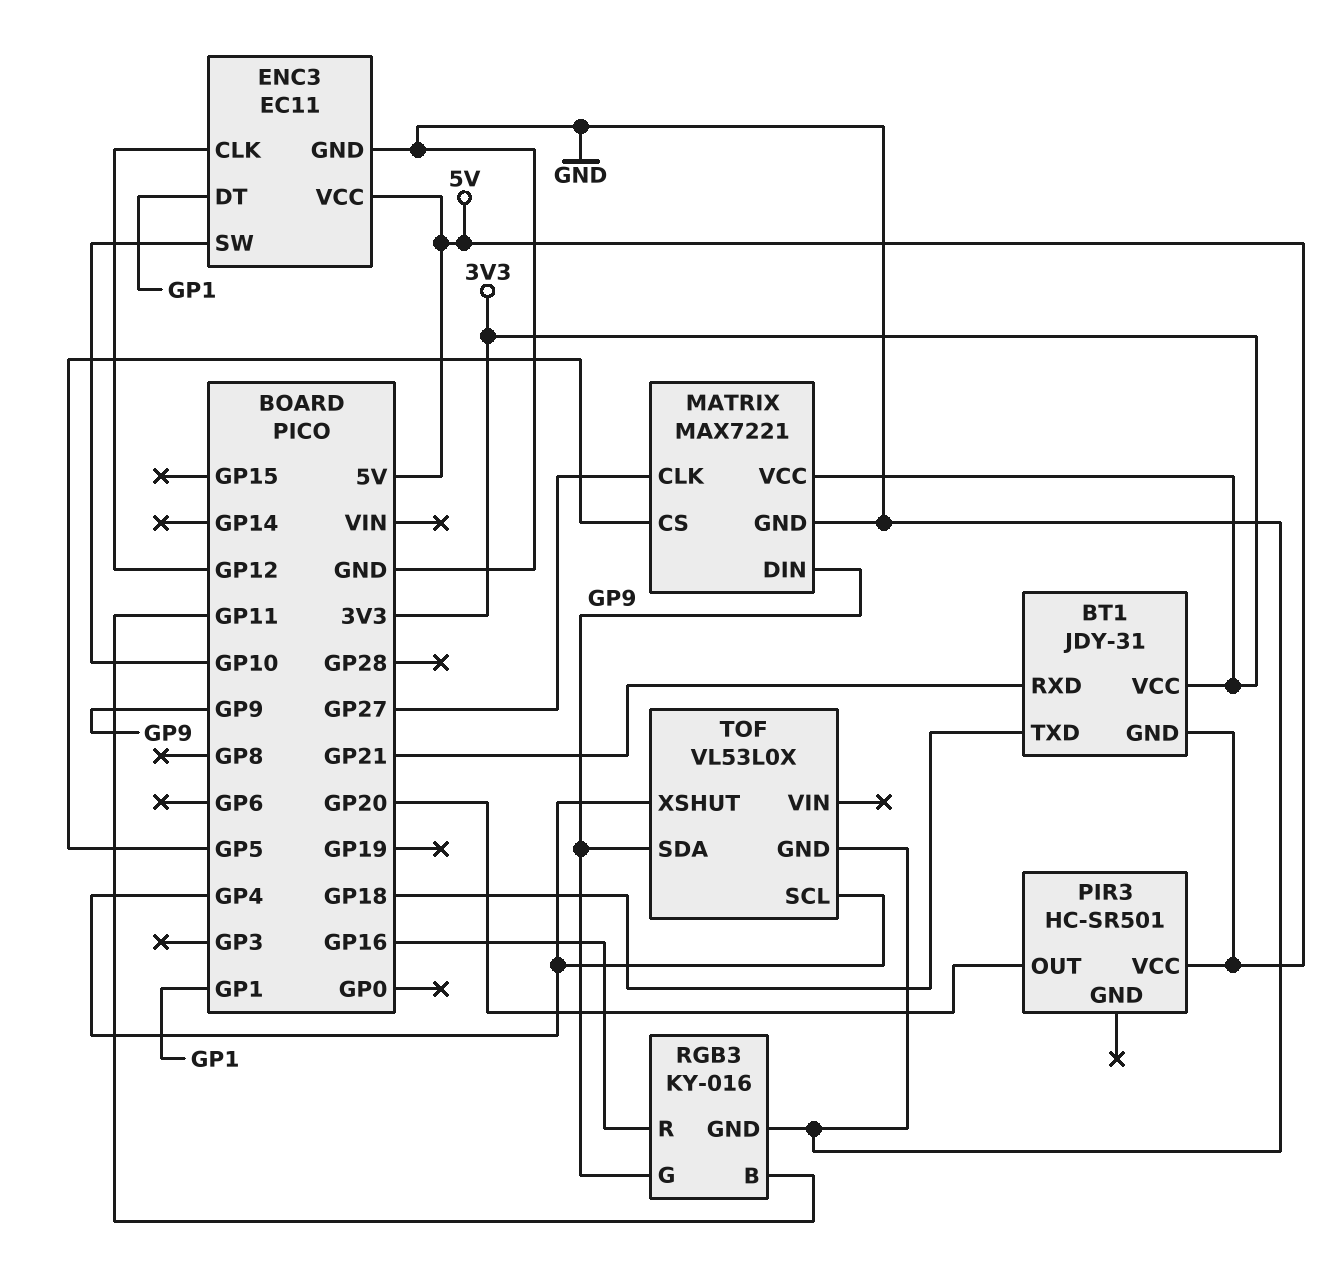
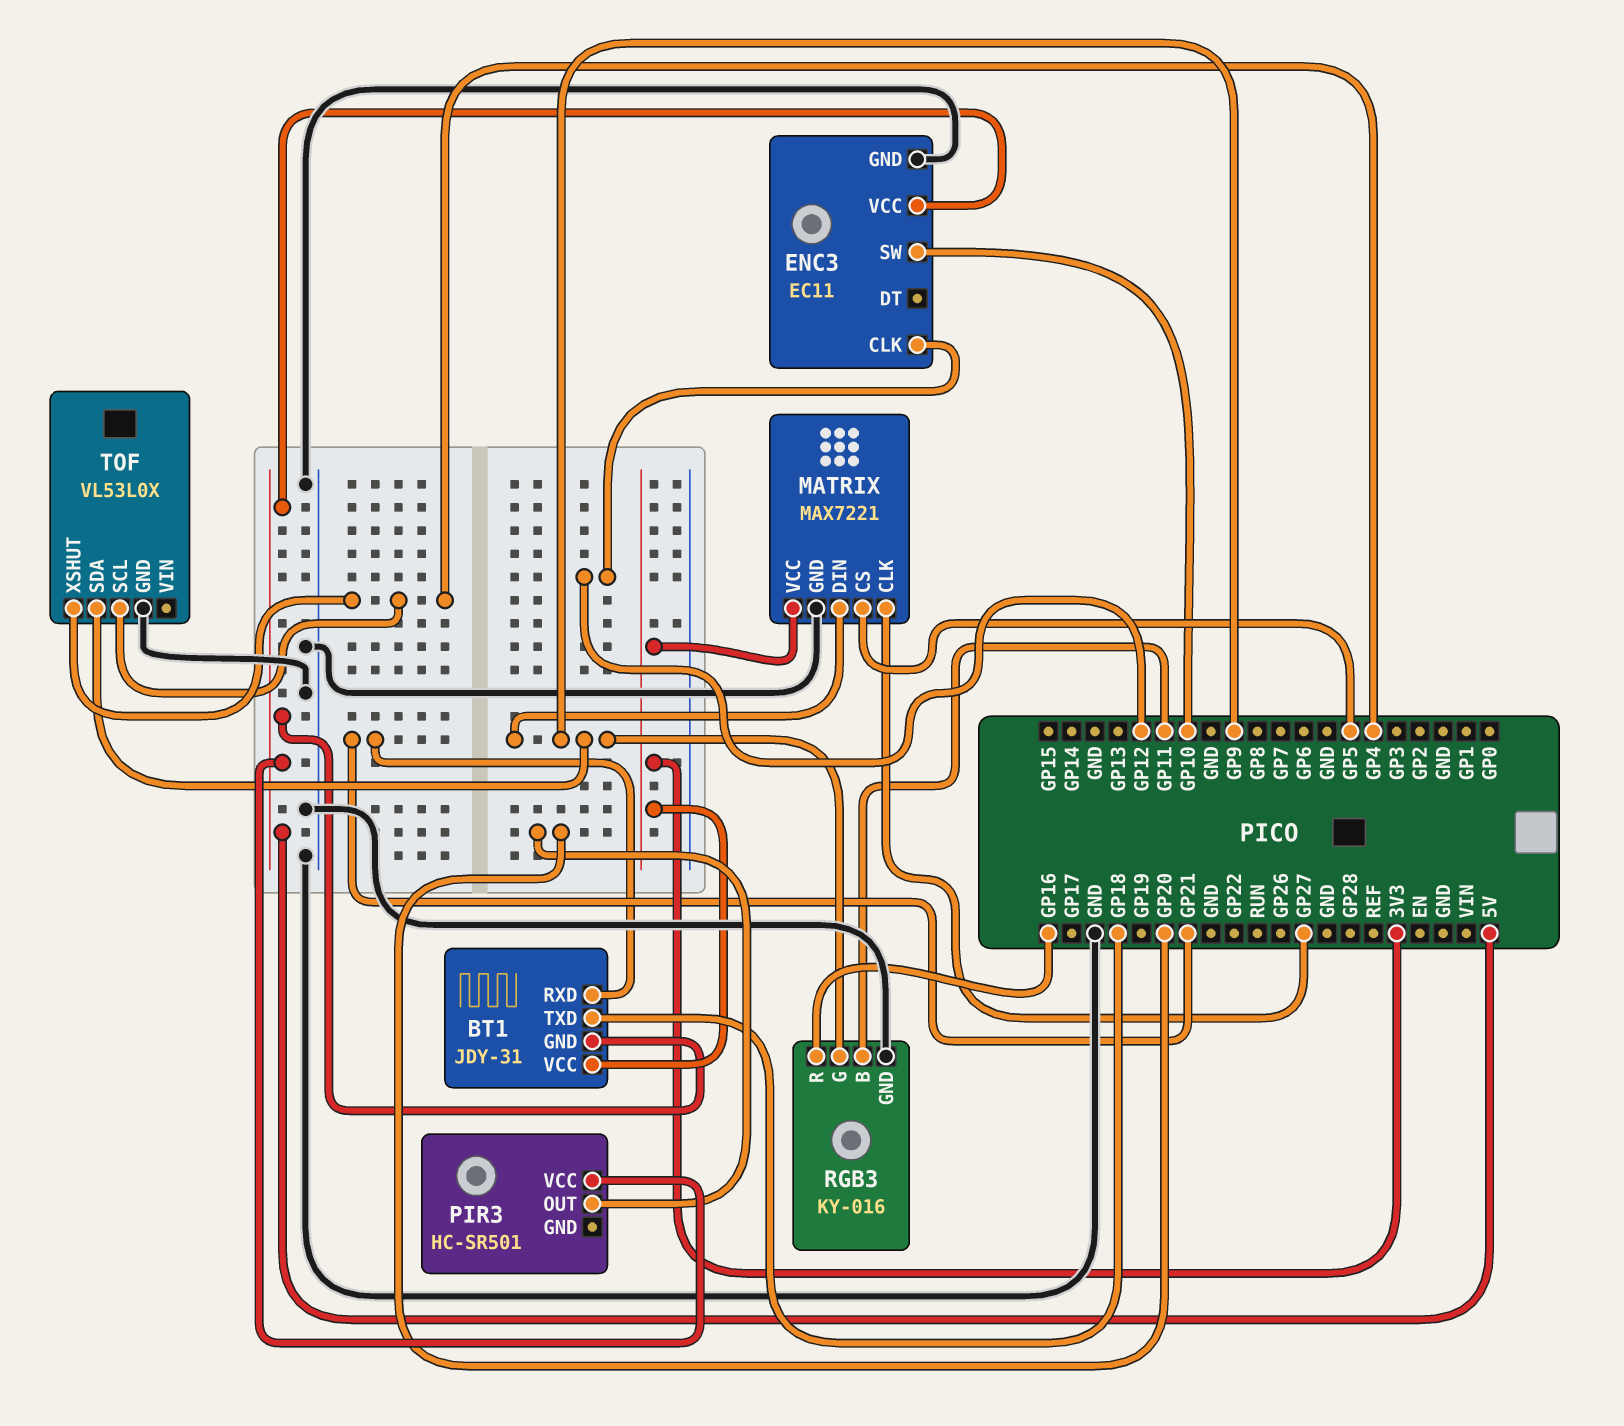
ENC3 pin DT: GP1 -> none

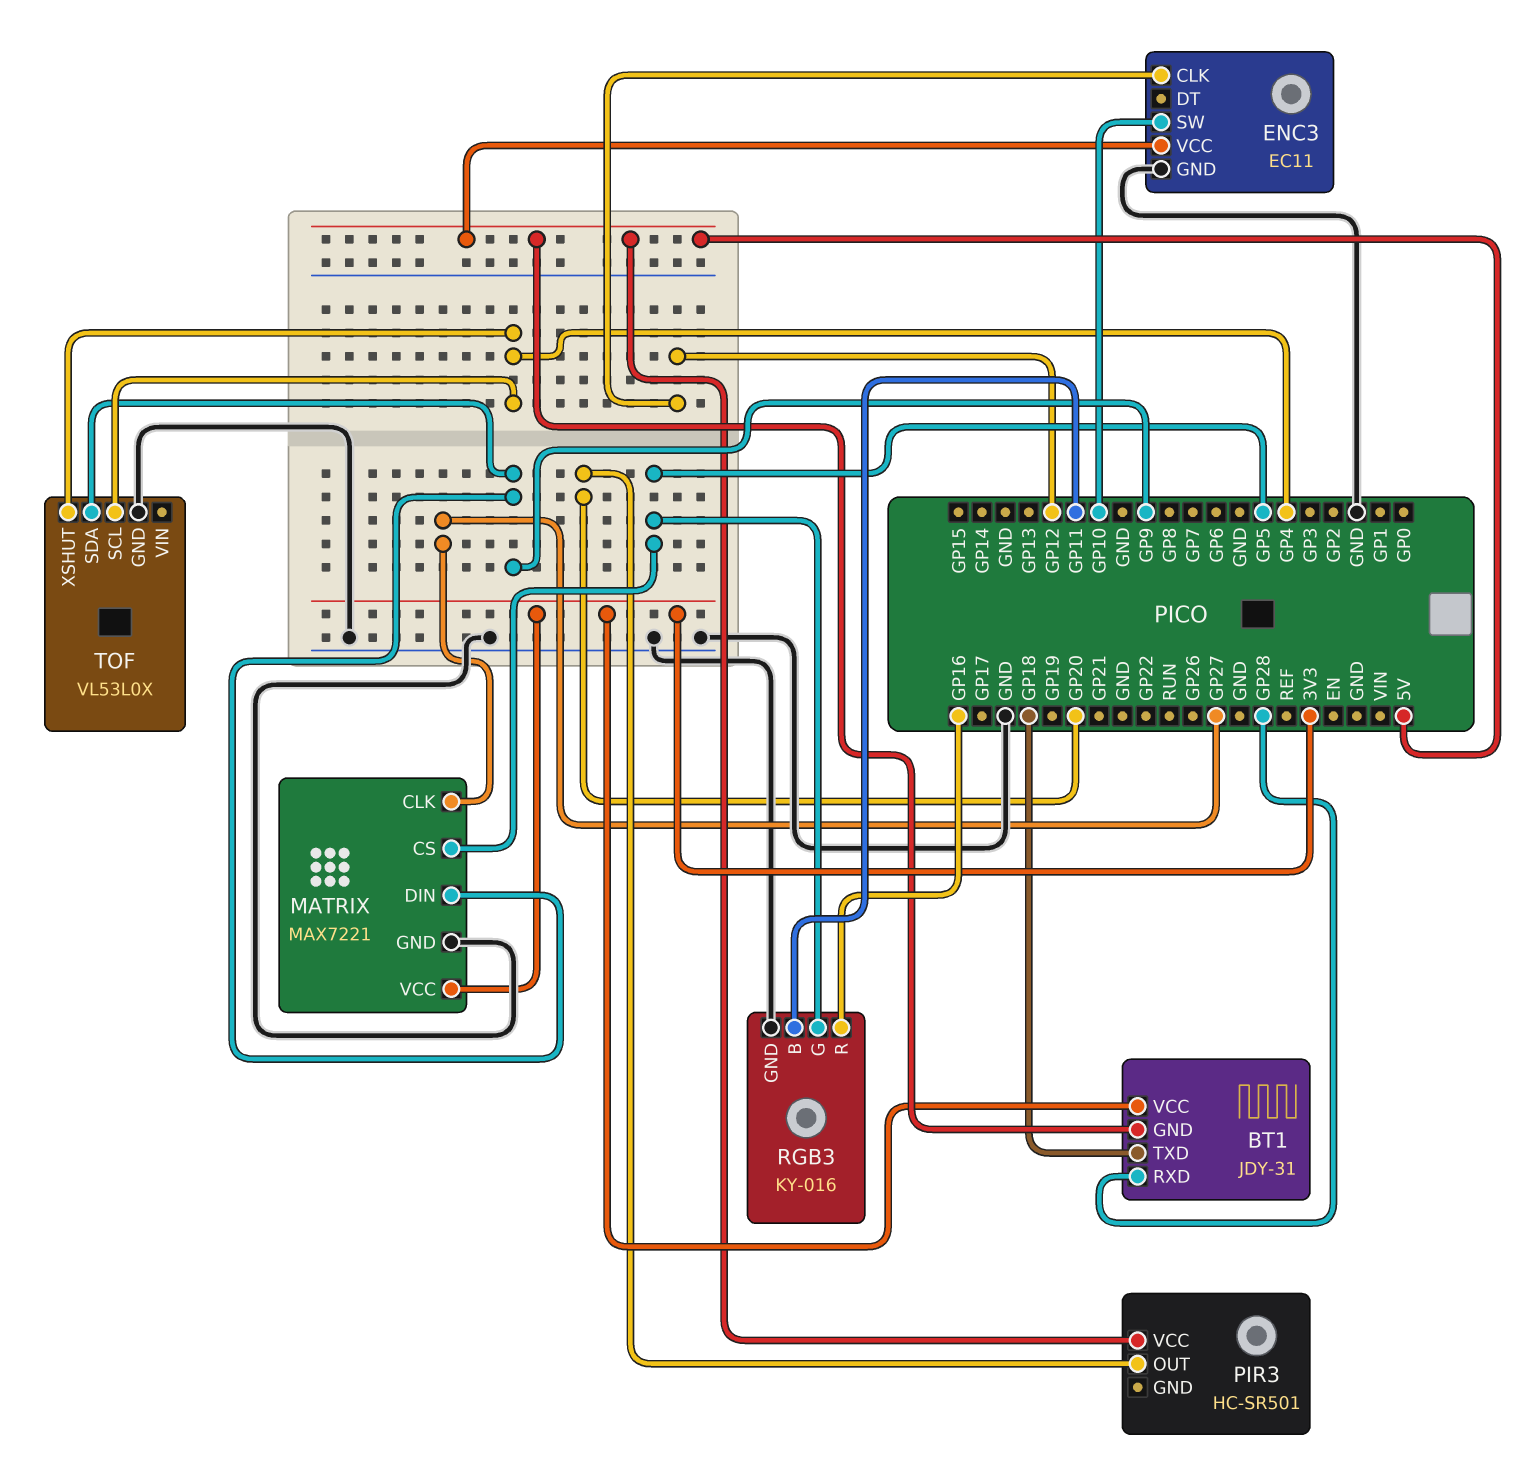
BT1 pin RXD: GP21 -> GP28
RGB3 pin G: GP9 -> GP5

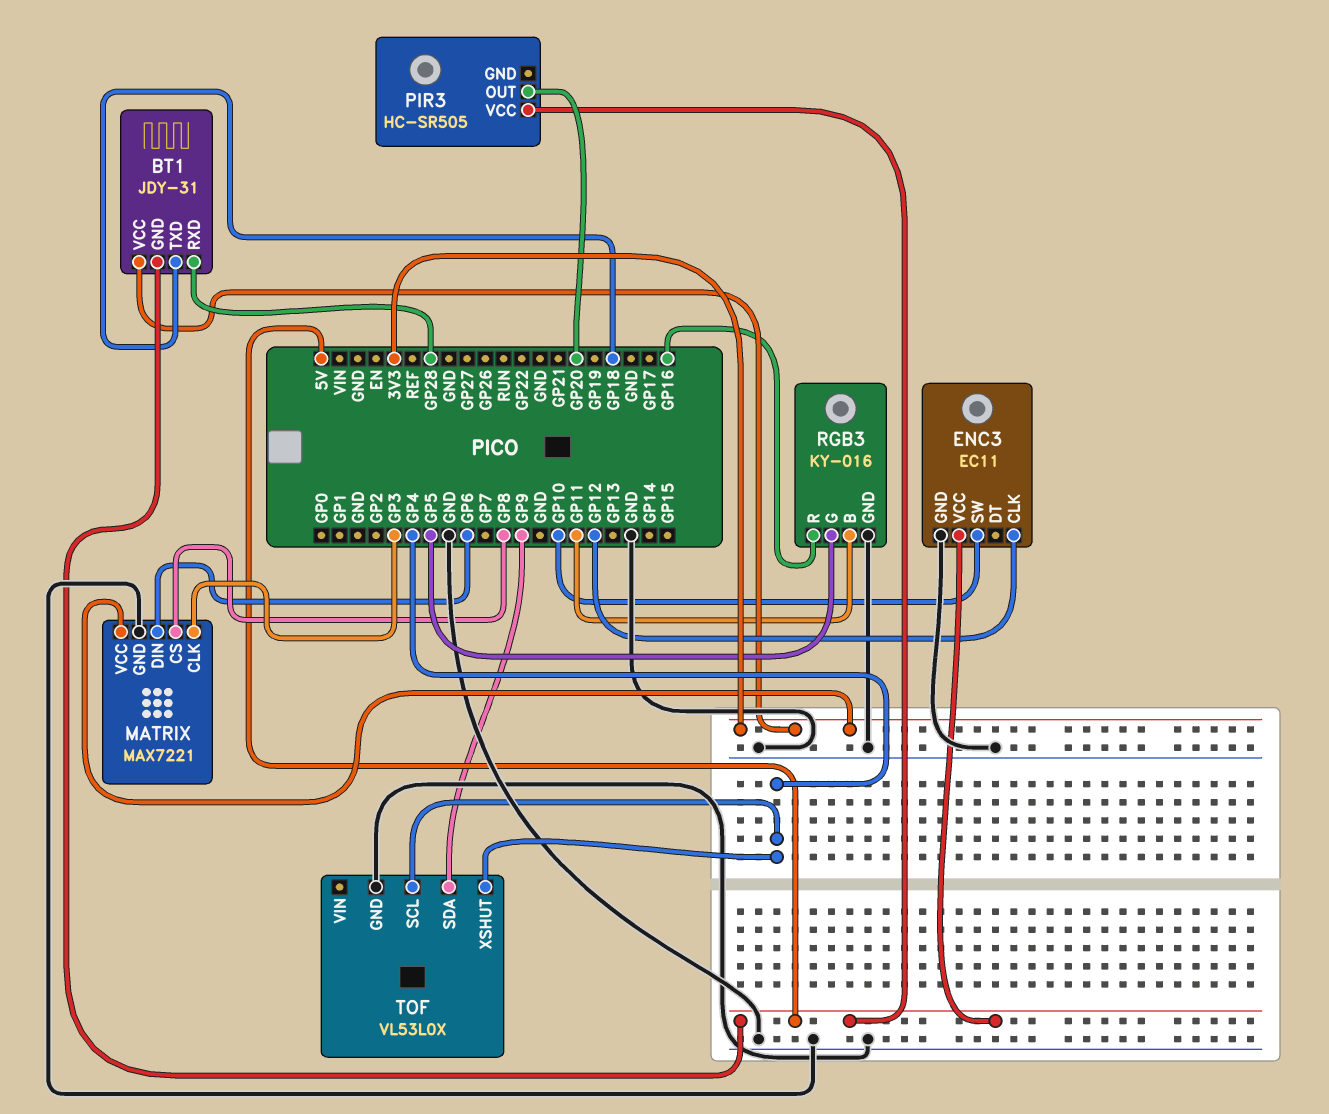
MATRIX pin CLK: GP27 -> GP3
MATRIX pin CS: GP5 -> GP8
MATRIX pin DIN: GP9 -> GP6
PIR3: HC-SR501 -> HC-SR505

